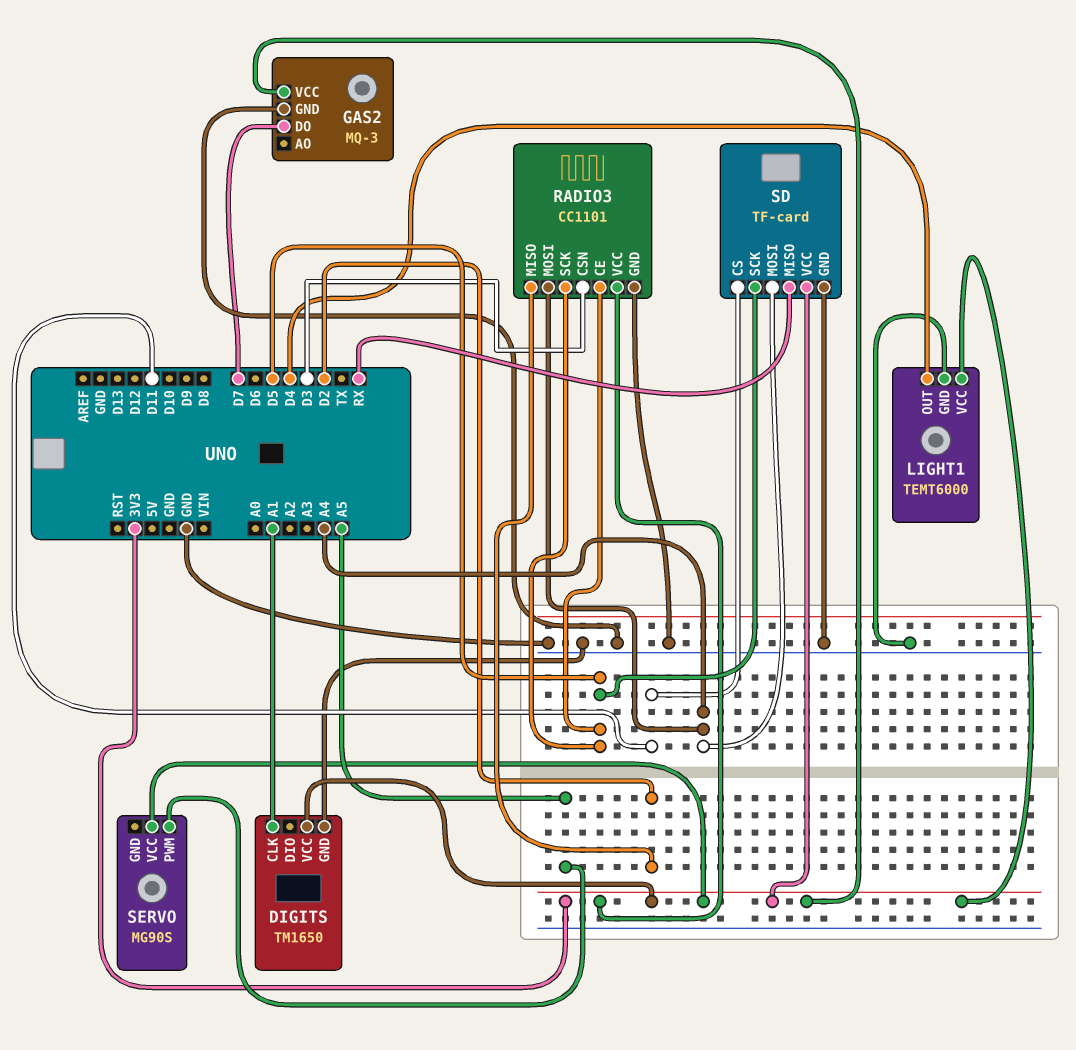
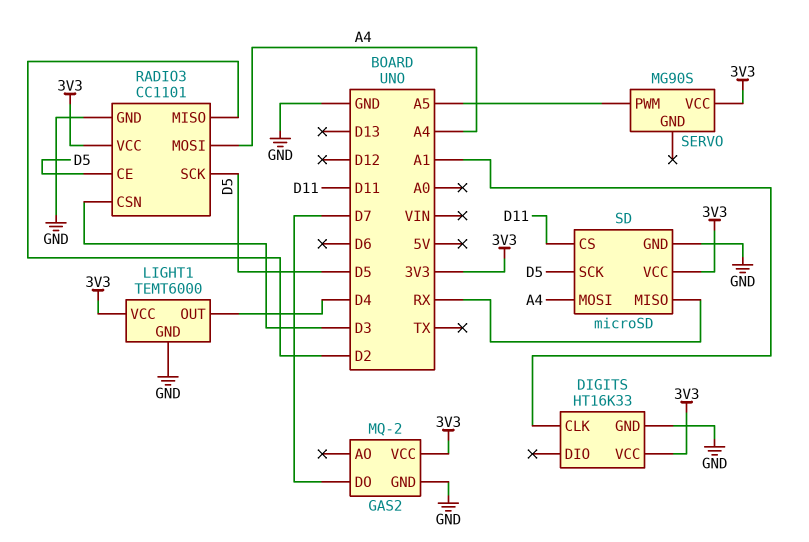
DIGITS: TM1650 -> HT16K33
GAS2: MQ-3 -> MQ-2
SD: TF-card -> microSD

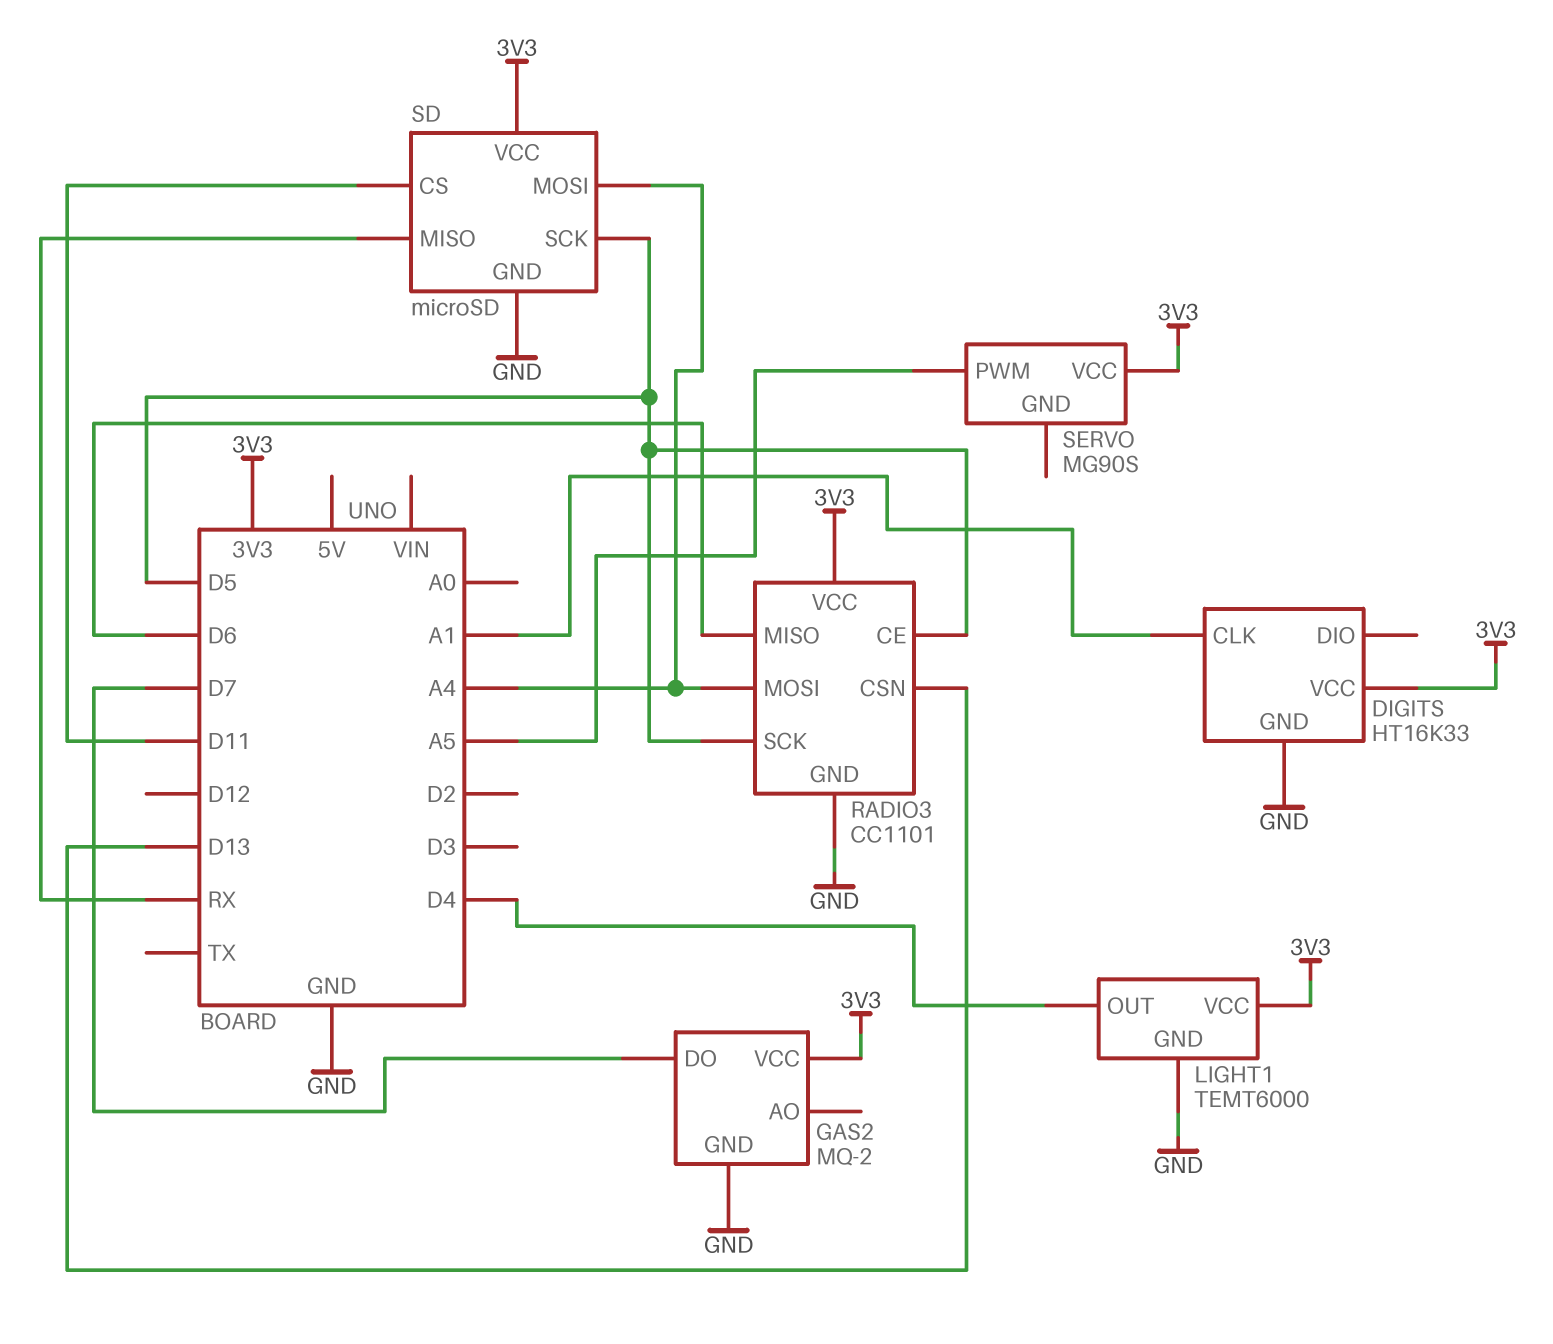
RADIO3 pin CSN: D3 -> D13
RADIO3 pin MISO: D2 -> D6

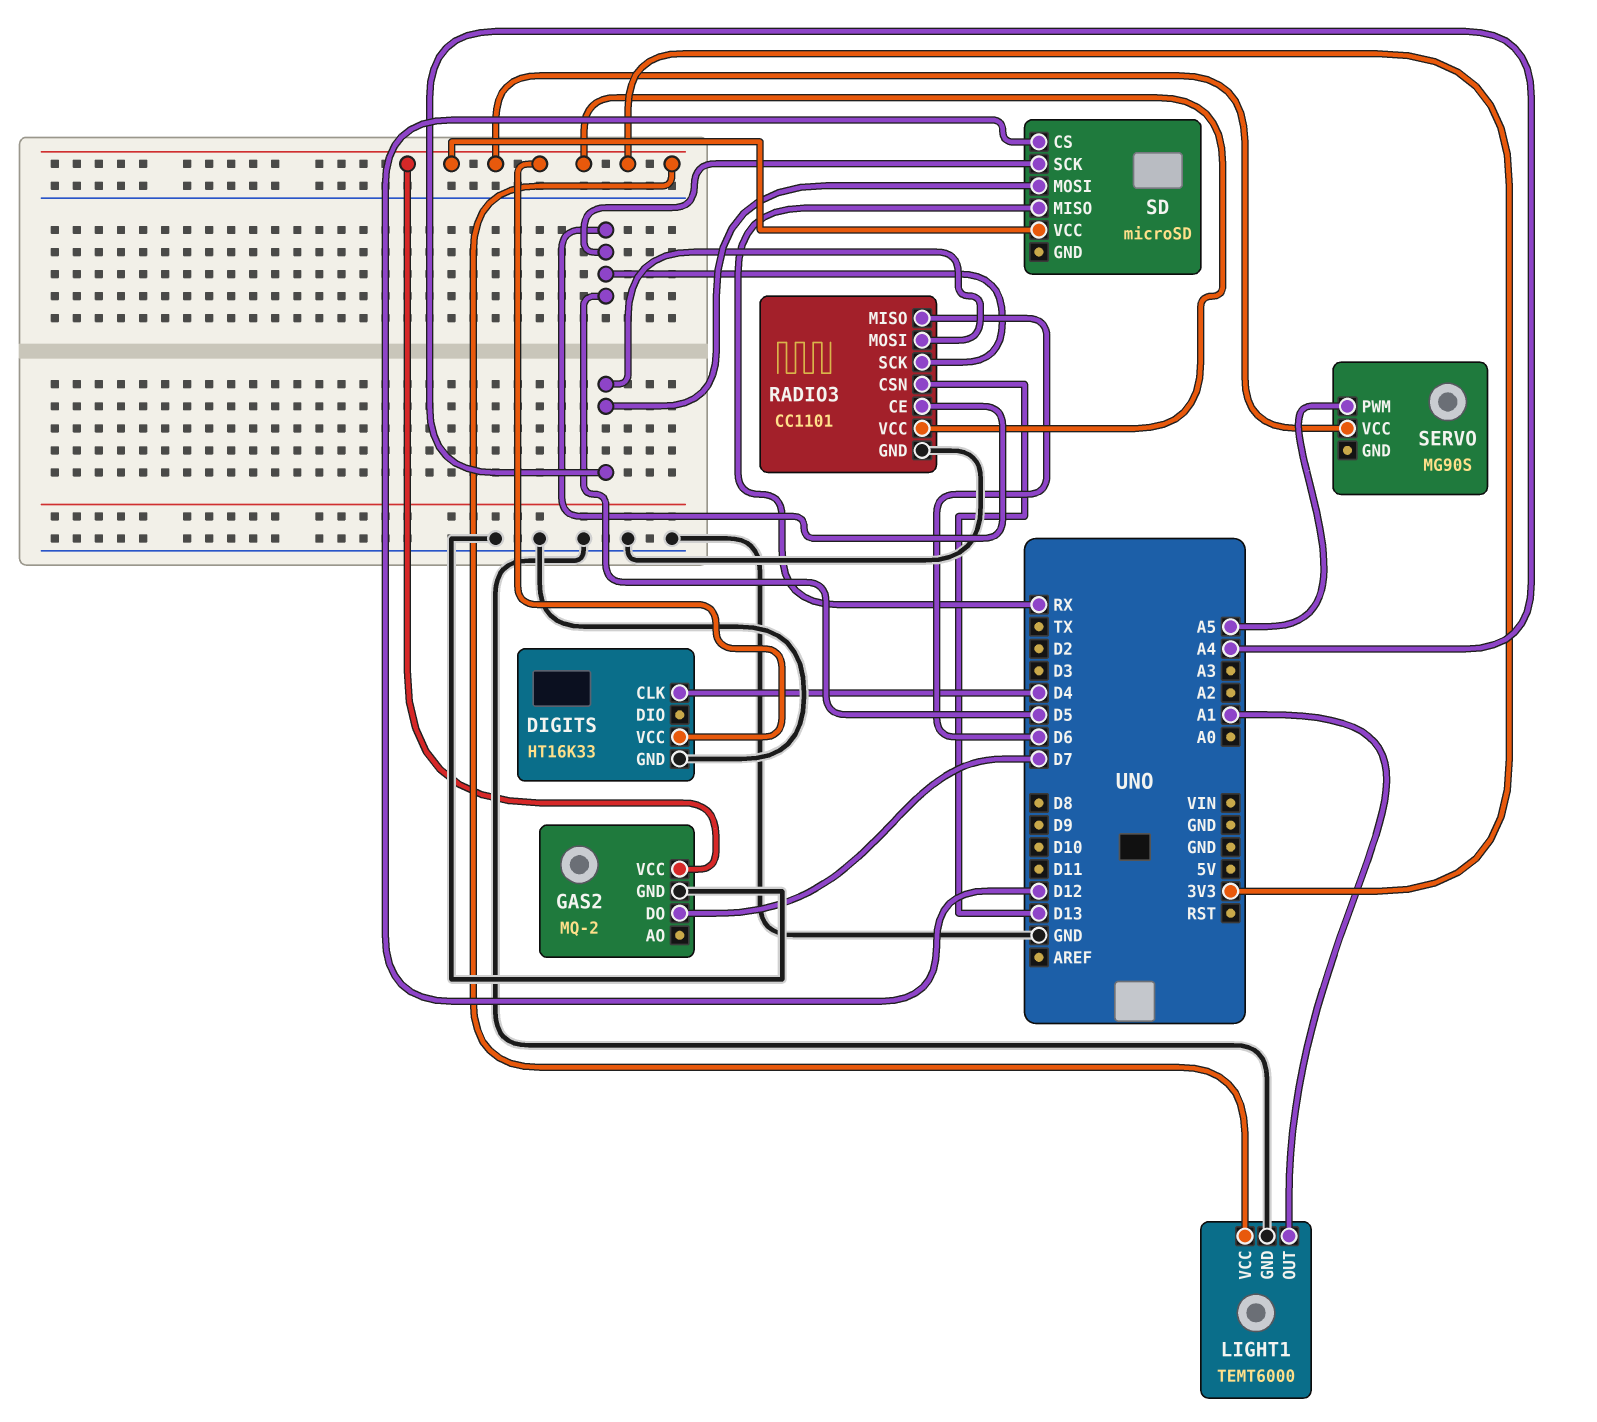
DIGITS pin CLK: A1 -> D4
LIGHT1 pin OUT: D4 -> A1
SD pin CS: D11 -> D12
SD pin GND: GND -> none

